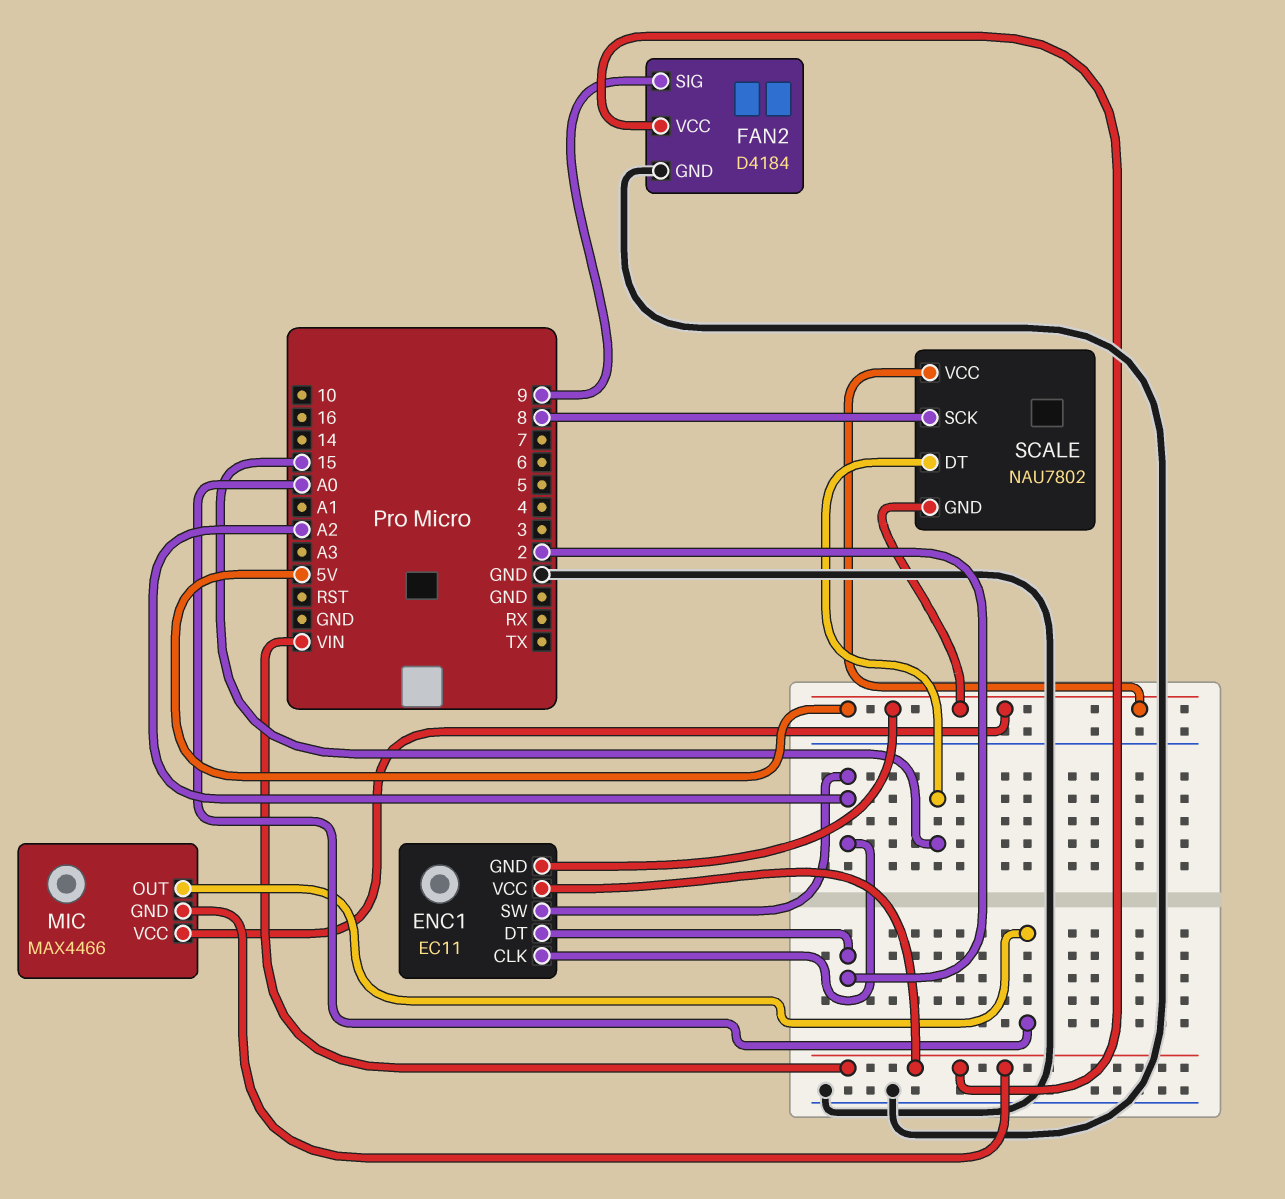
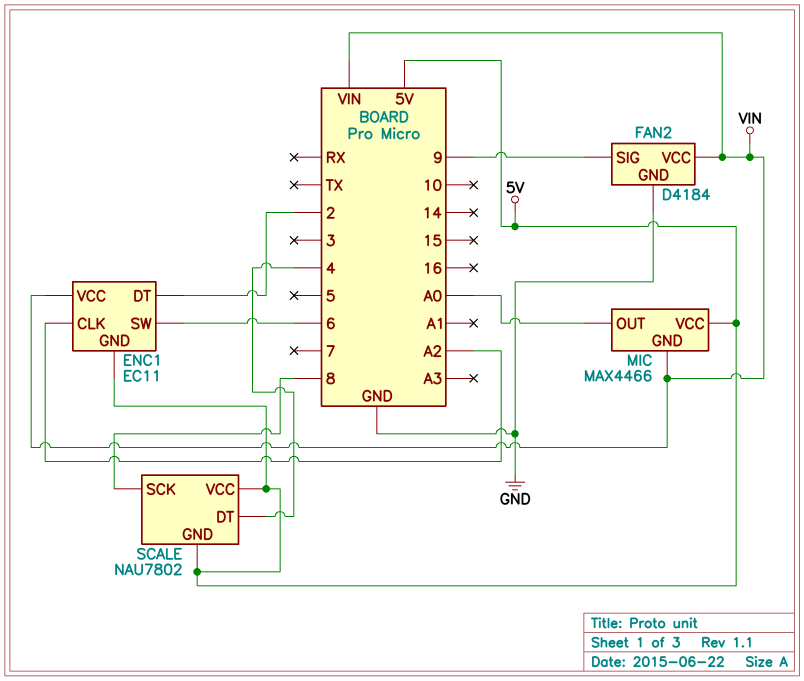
ENC1 pin SW: A2 -> 6
SCALE pin DT: 15 -> 4

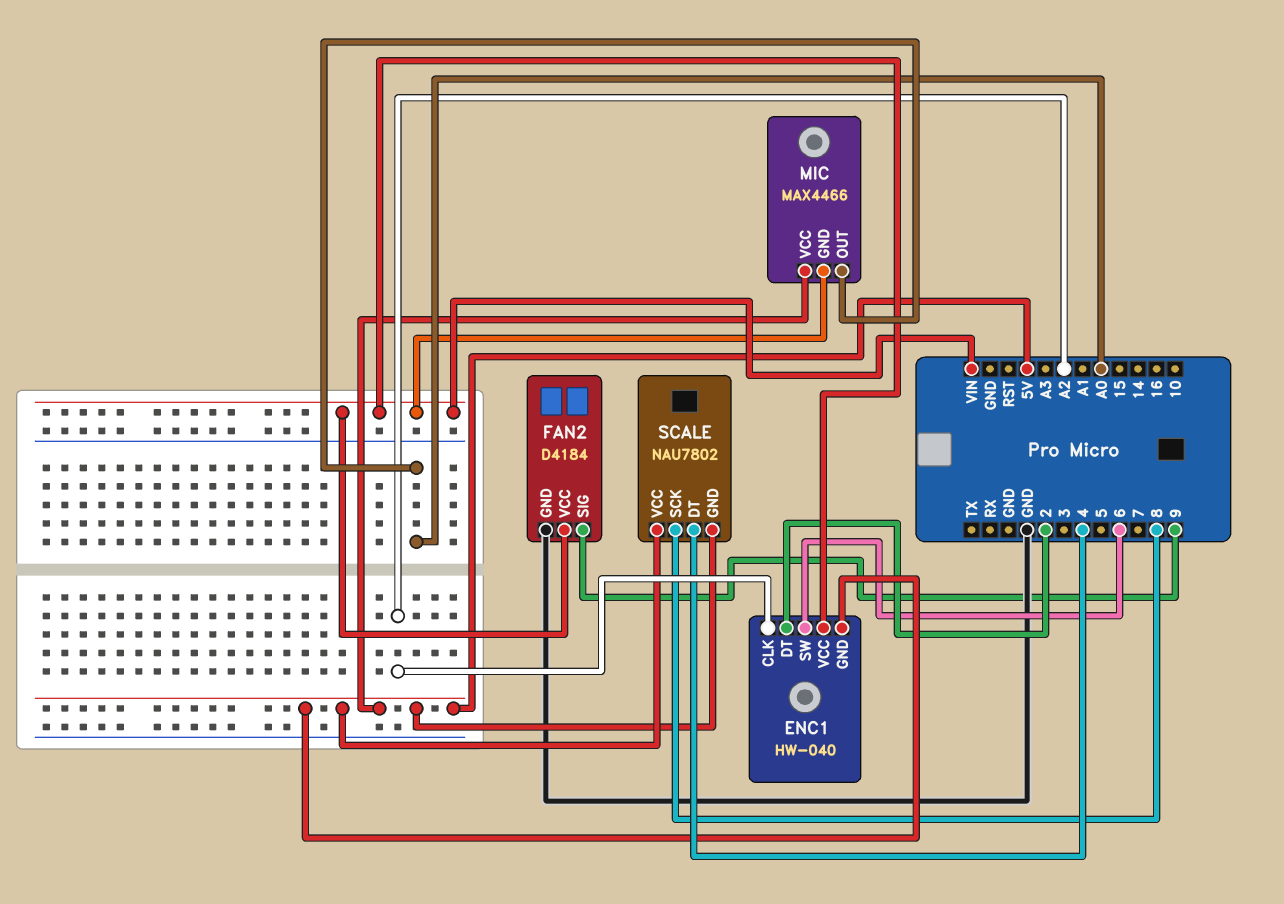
ENC1: EC11 -> HW-040

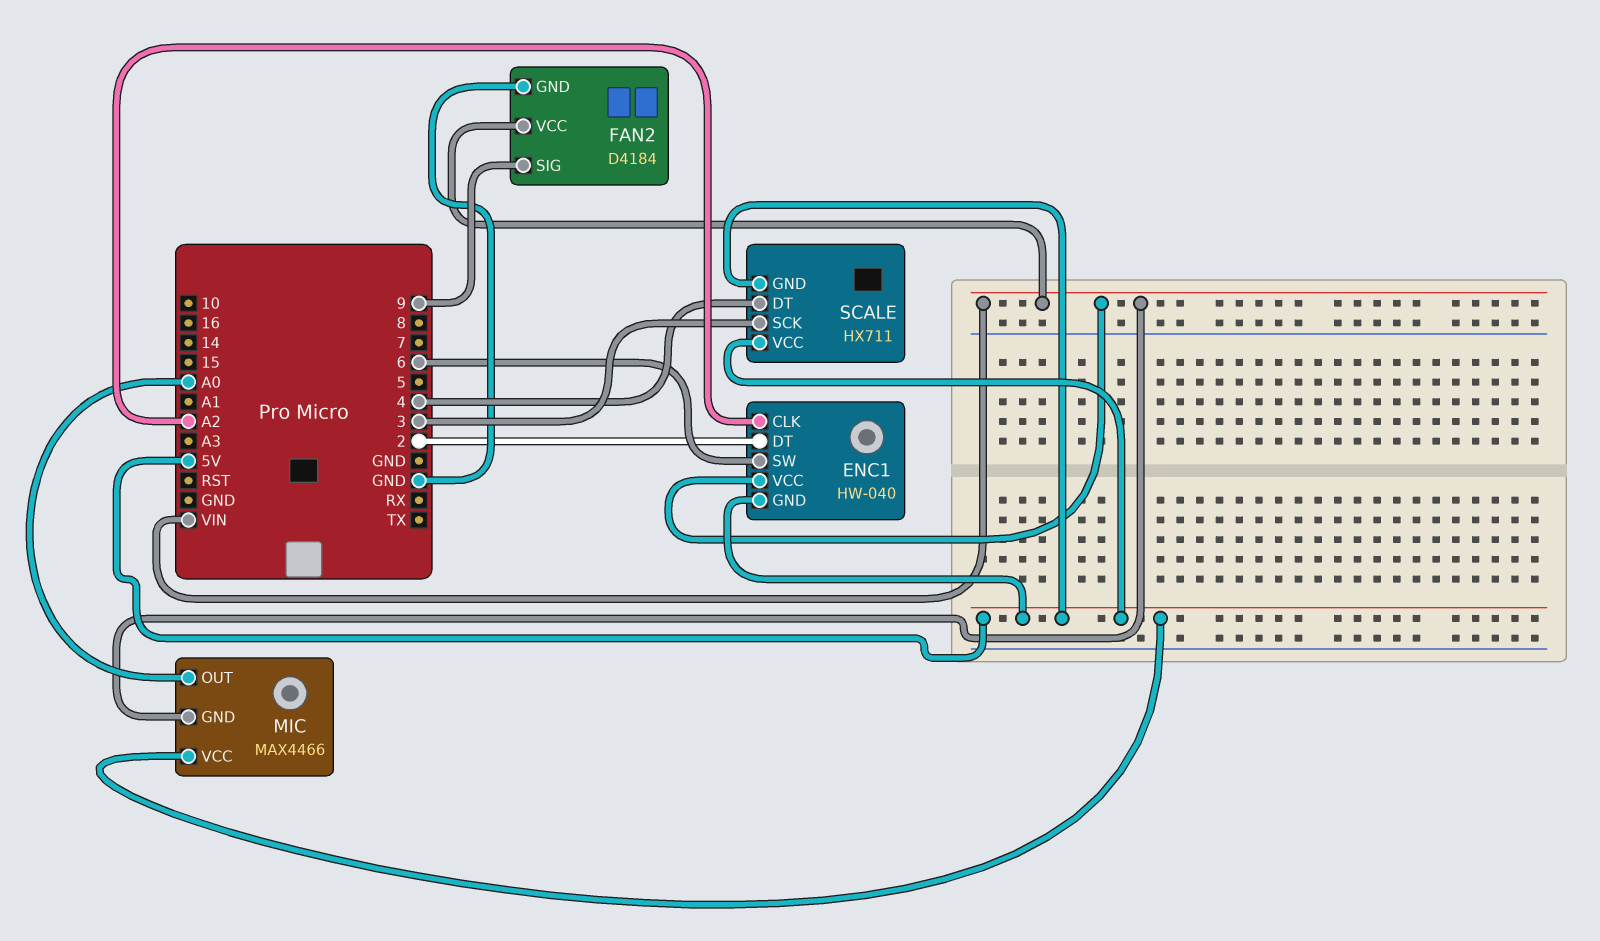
SCALE: NAU7802 -> HX711
SCALE pin SCK: 8 -> 3

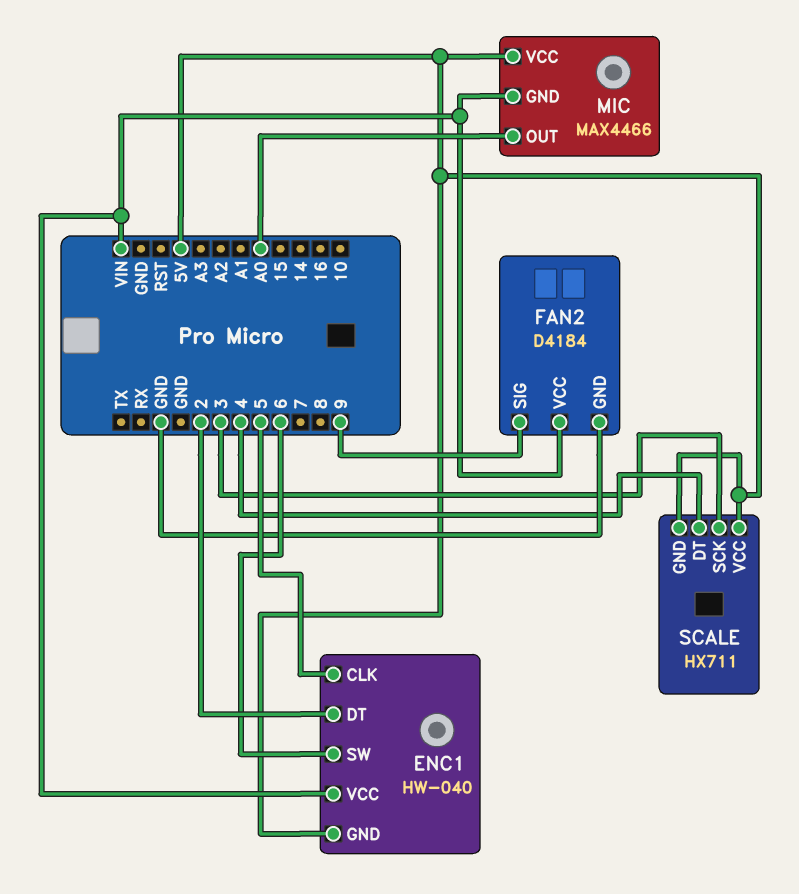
ENC1 pin CLK: A2 -> 5

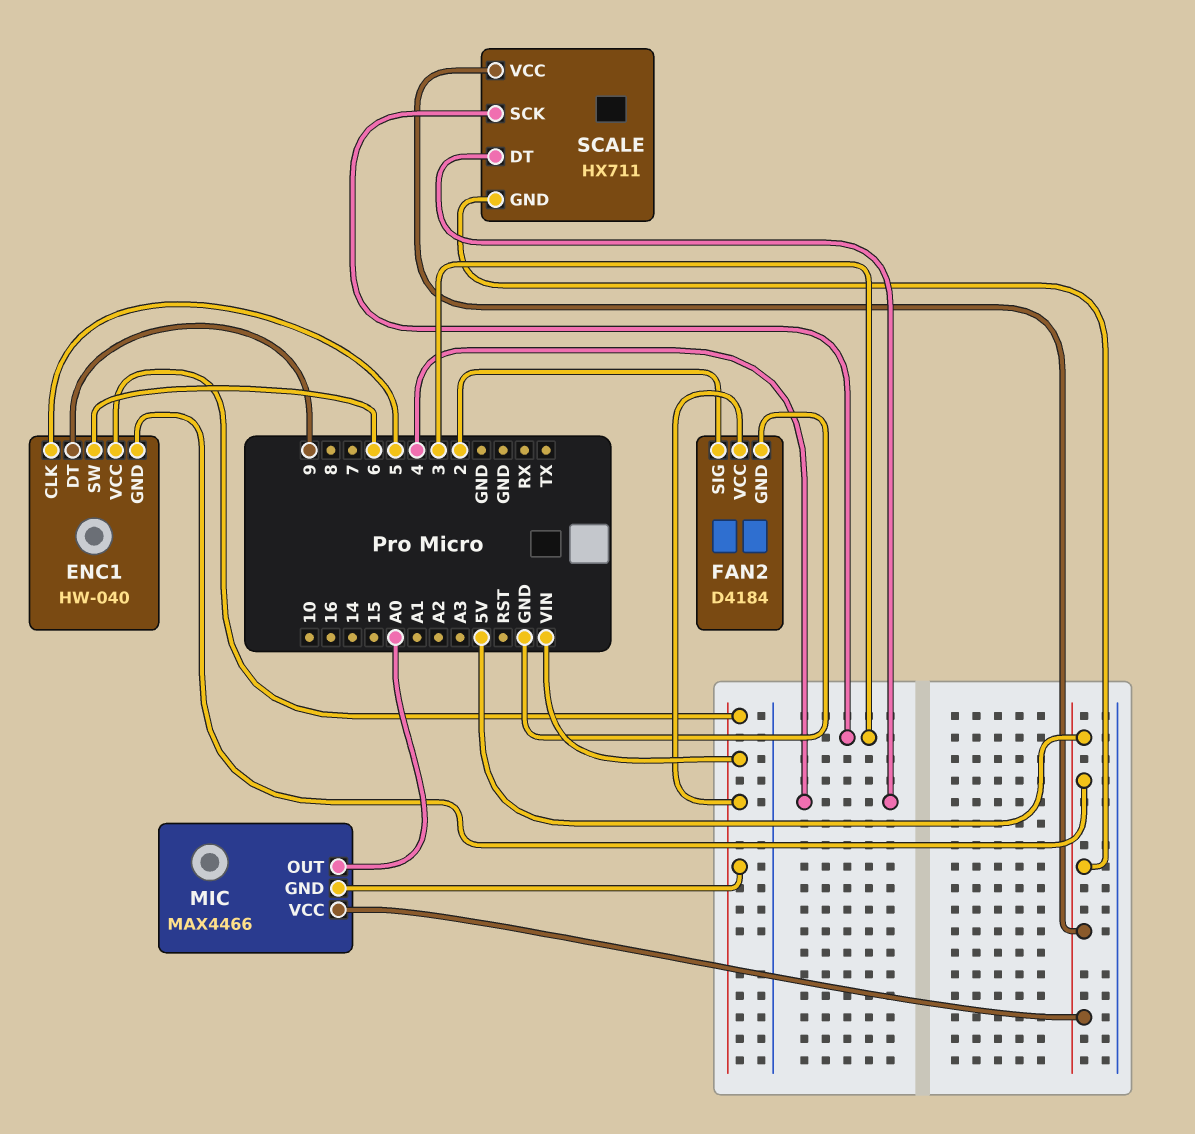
ENC1 pin DT: 2 -> 9
FAN2 pin SIG: 9 -> 2

